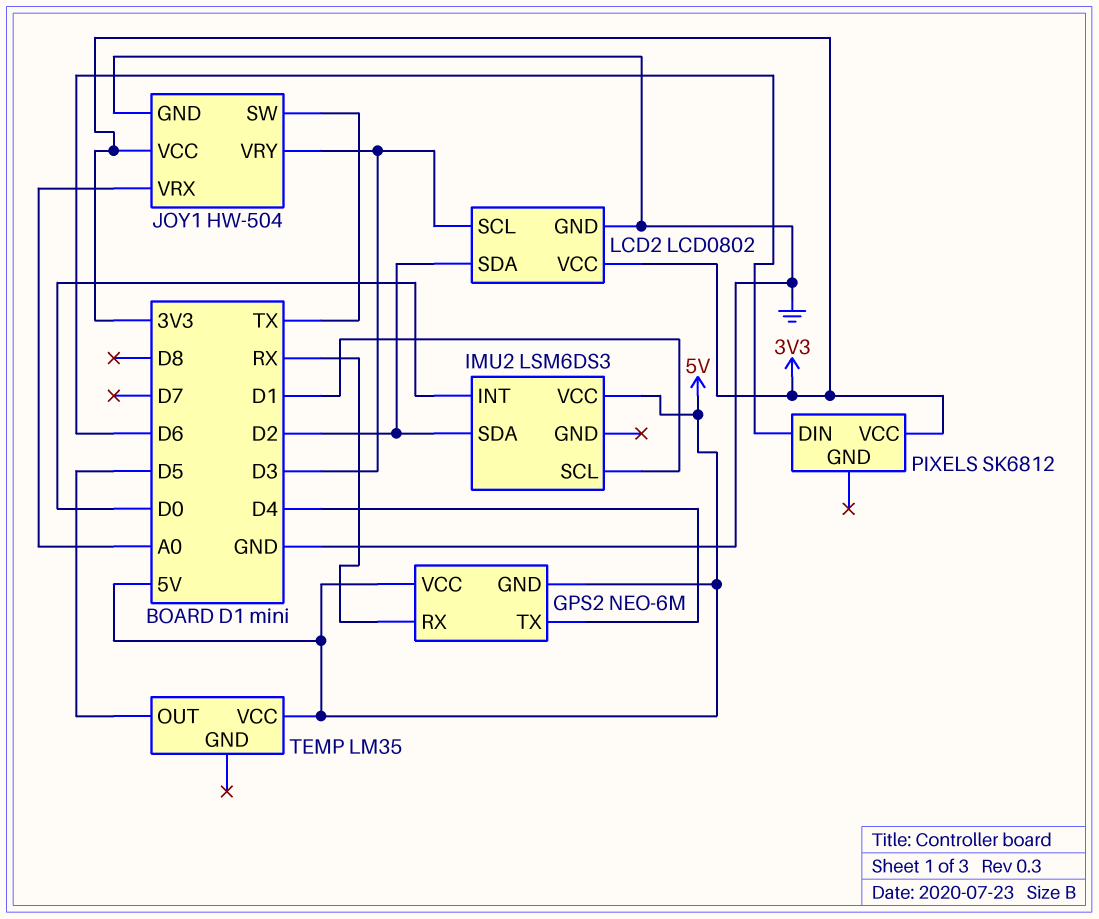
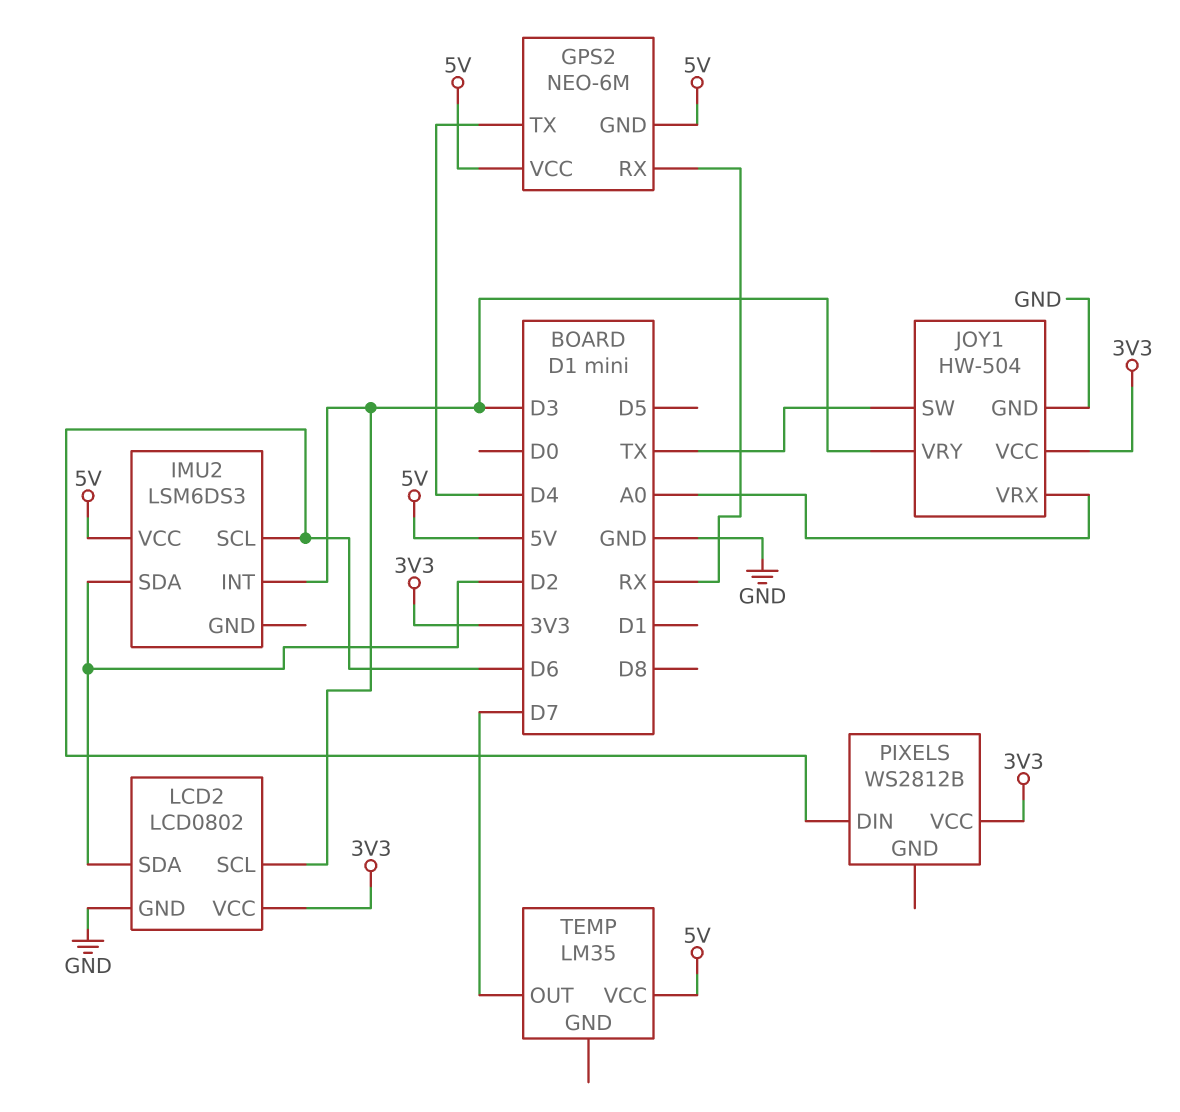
IMU2 pin INT: D0 -> D3
IMU2 pin SCL: D1 -> D6
PIXELS: SK6812 -> WS2812B
TEMP pin OUT: D5 -> D7

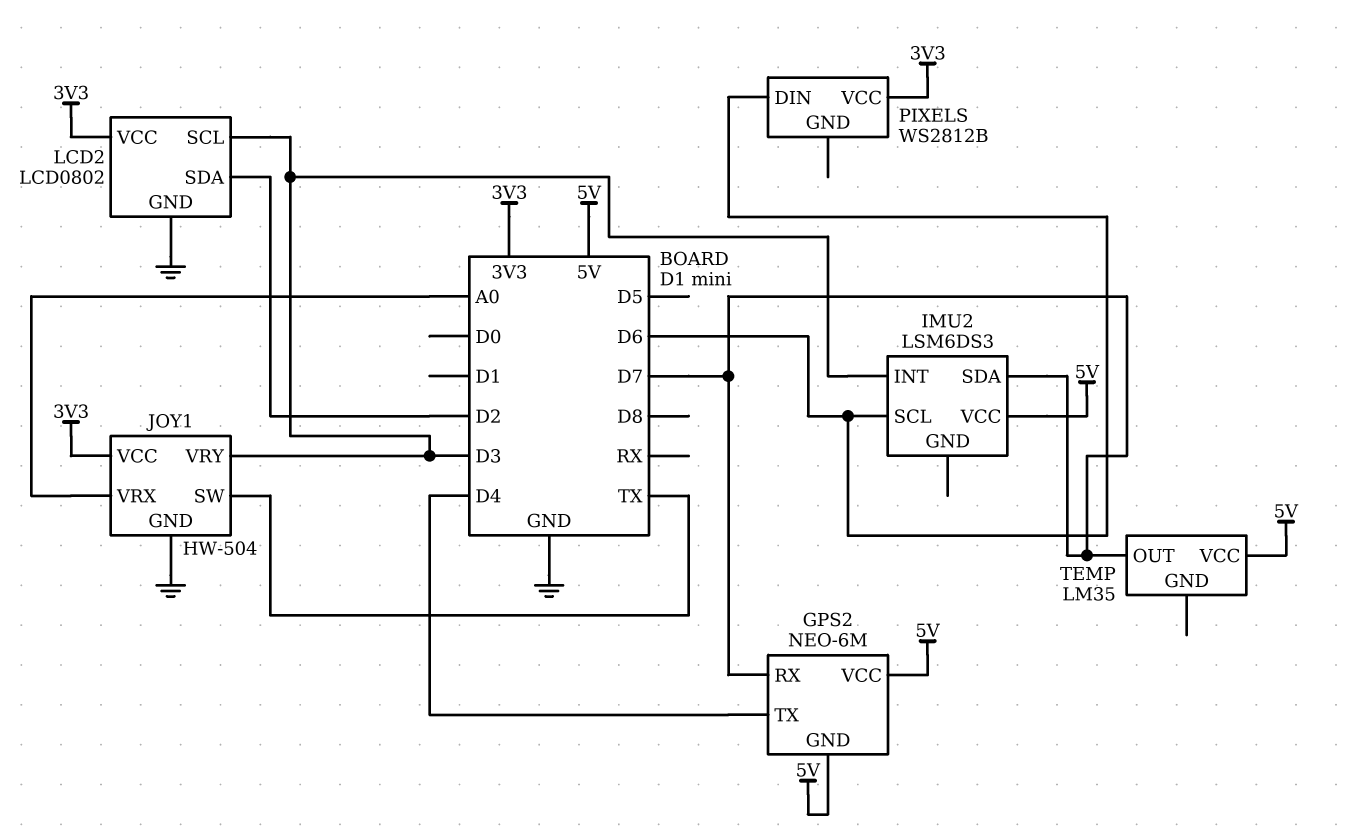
GPS2 pin RX: RX -> D7
IMU2 pin SDA: D2 -> D7

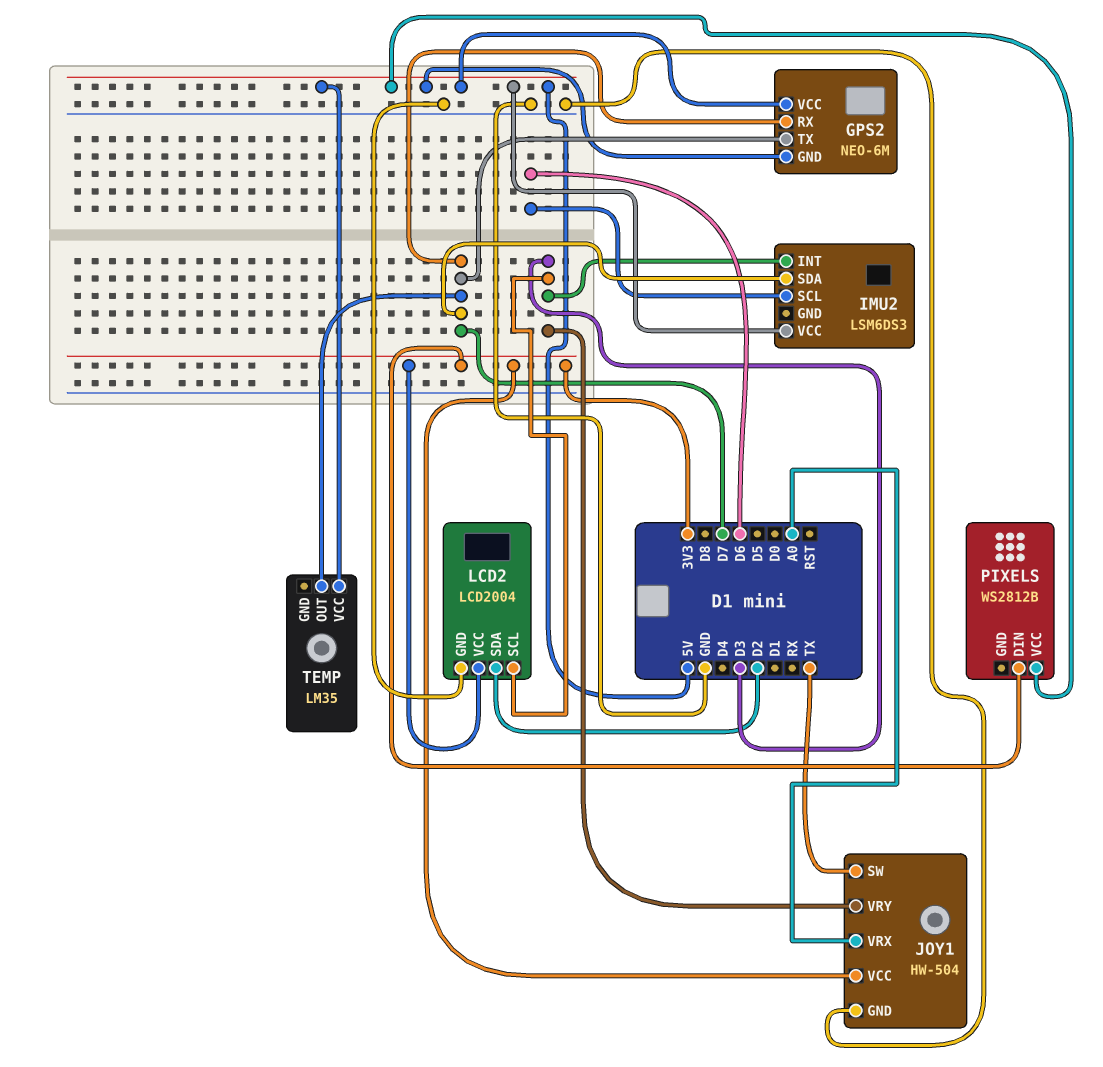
GPS2 pin TX: D4 -> D7
LCD2: LCD0802 -> LCD2004
PIXELS pin DIN: D6 -> 3V3
PIXELS pin VCC: 3V3 -> 5V

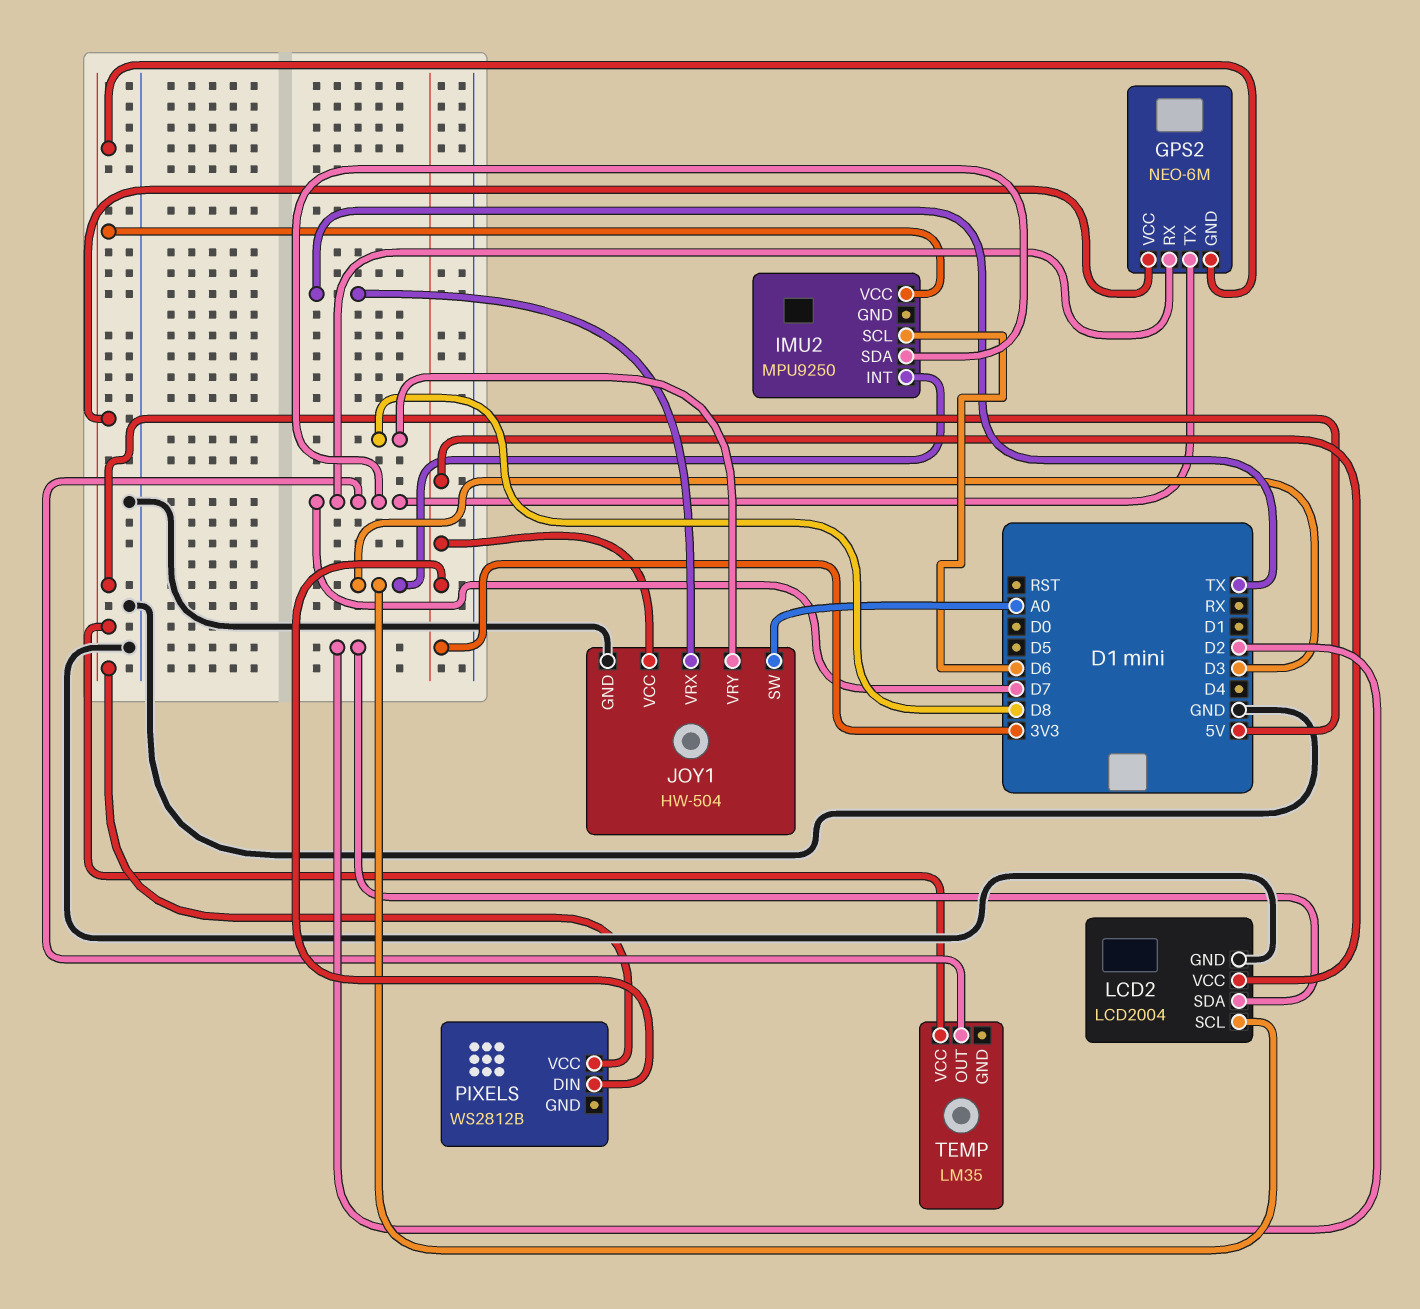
IMU2: LSM6DS3 -> MPU9250
JOY1 pin SW: TX -> A0
JOY1 pin VRX: A0 -> TX
JOY1 pin VRY: D3 -> D8

